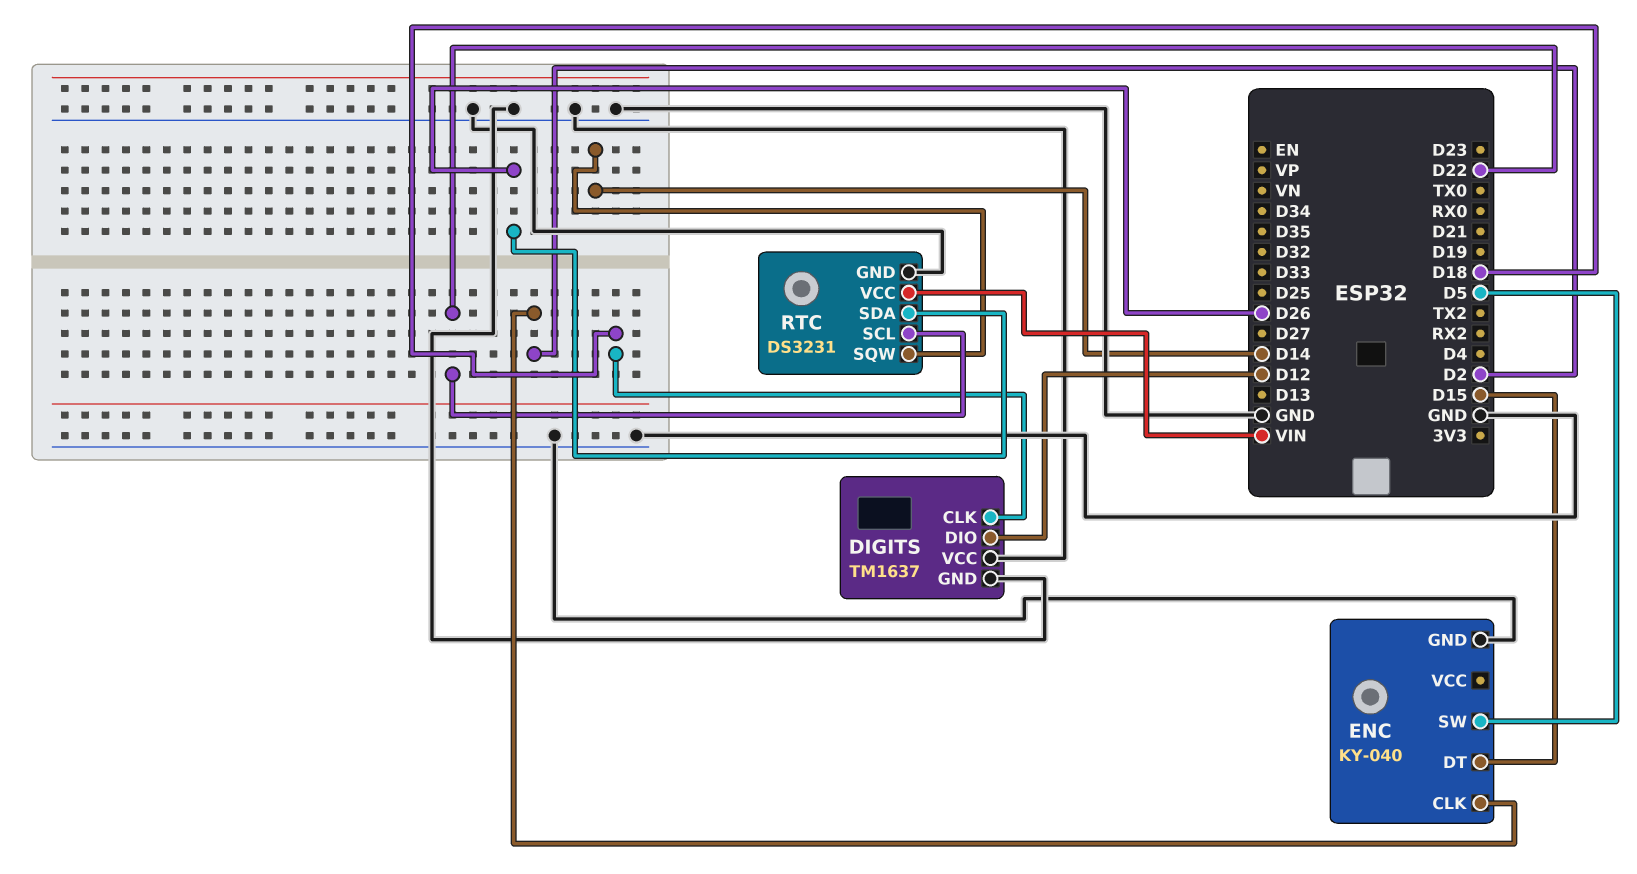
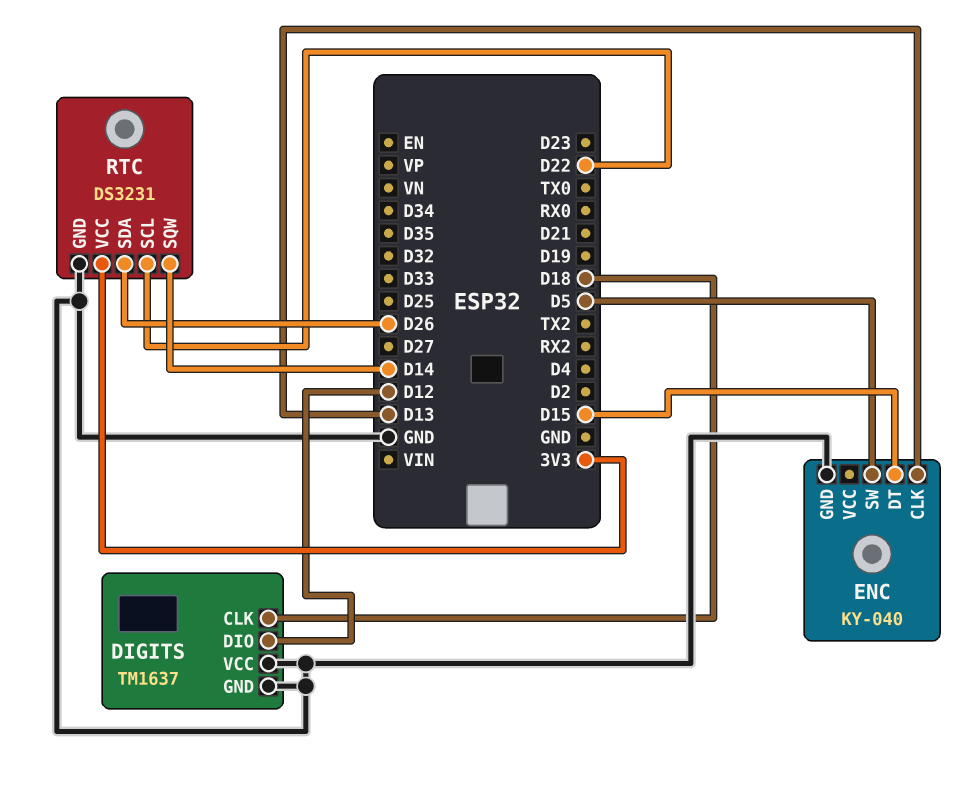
ENC pin CLK: D2 -> D13
RTC pin VCC: VIN -> 3V3

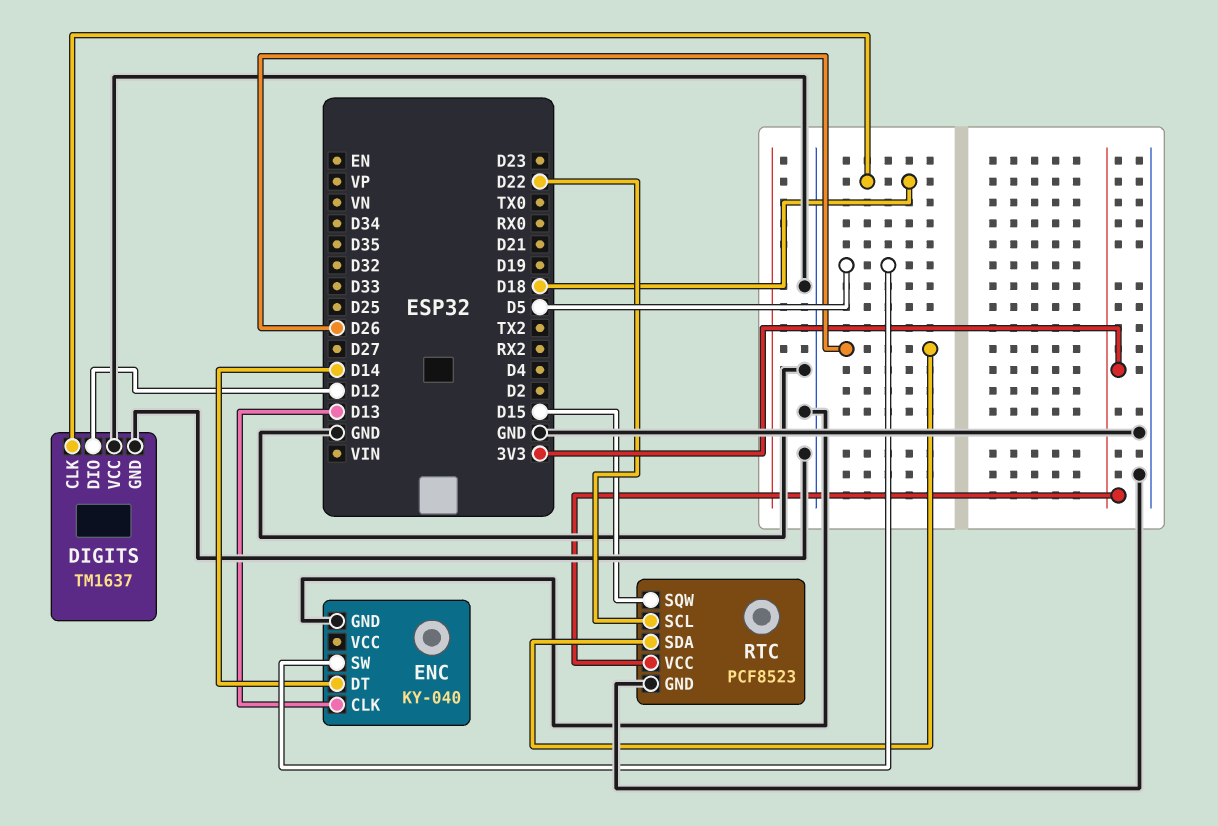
ENC pin DT: D15 -> D14
RTC: DS3231 -> PCF8523
RTC pin SQW: D14 -> D15

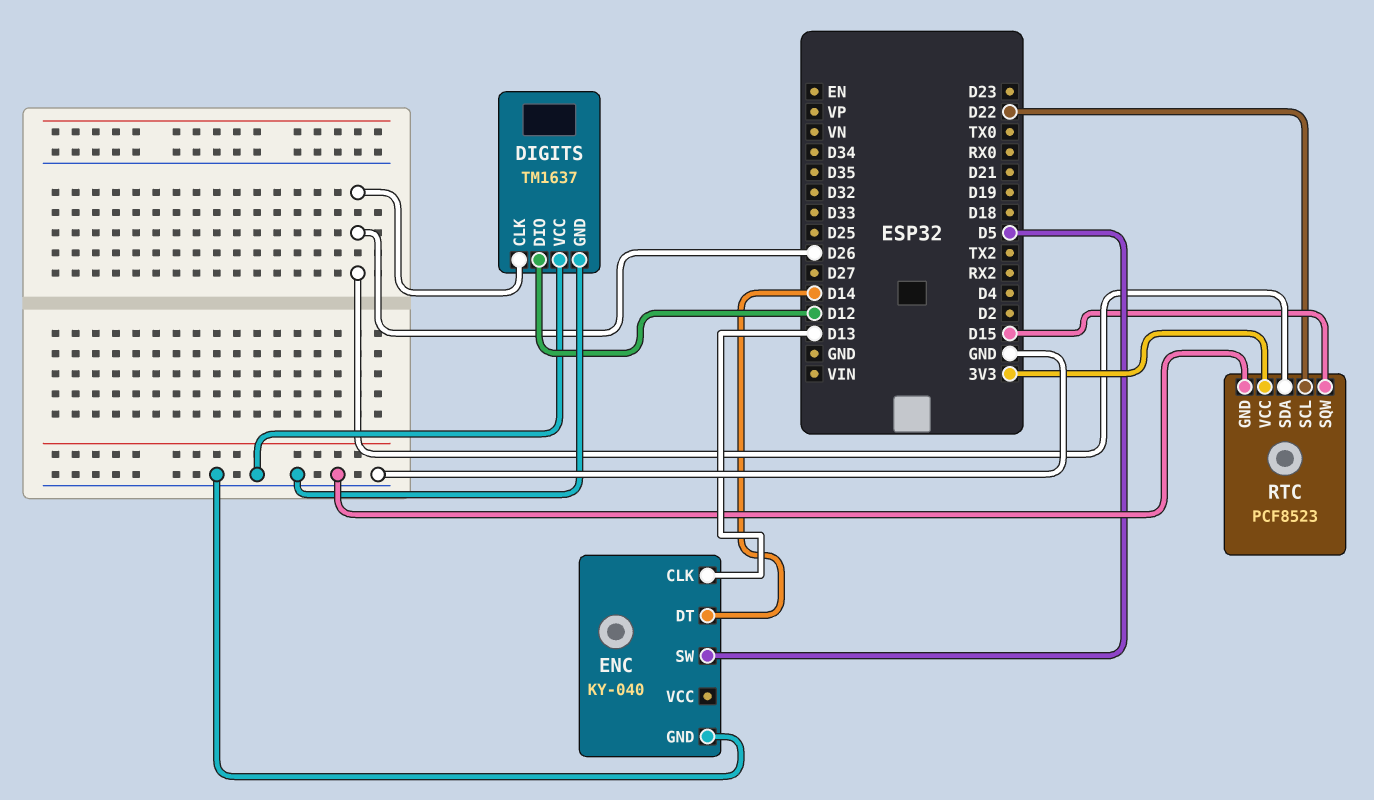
DIGITS pin CLK: D18 -> D26

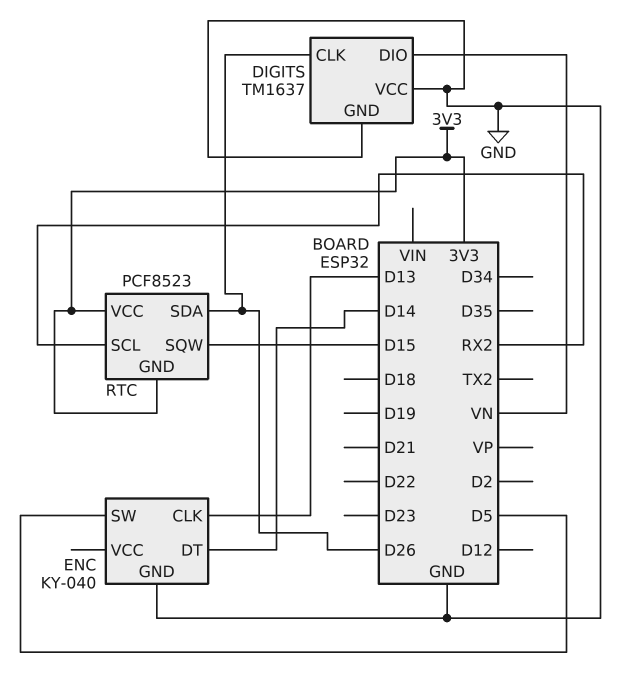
DIGITS pin DIO: D12 -> VN
RTC pin GND: GND -> 3V3
RTC pin SCL: D22 -> RX2

